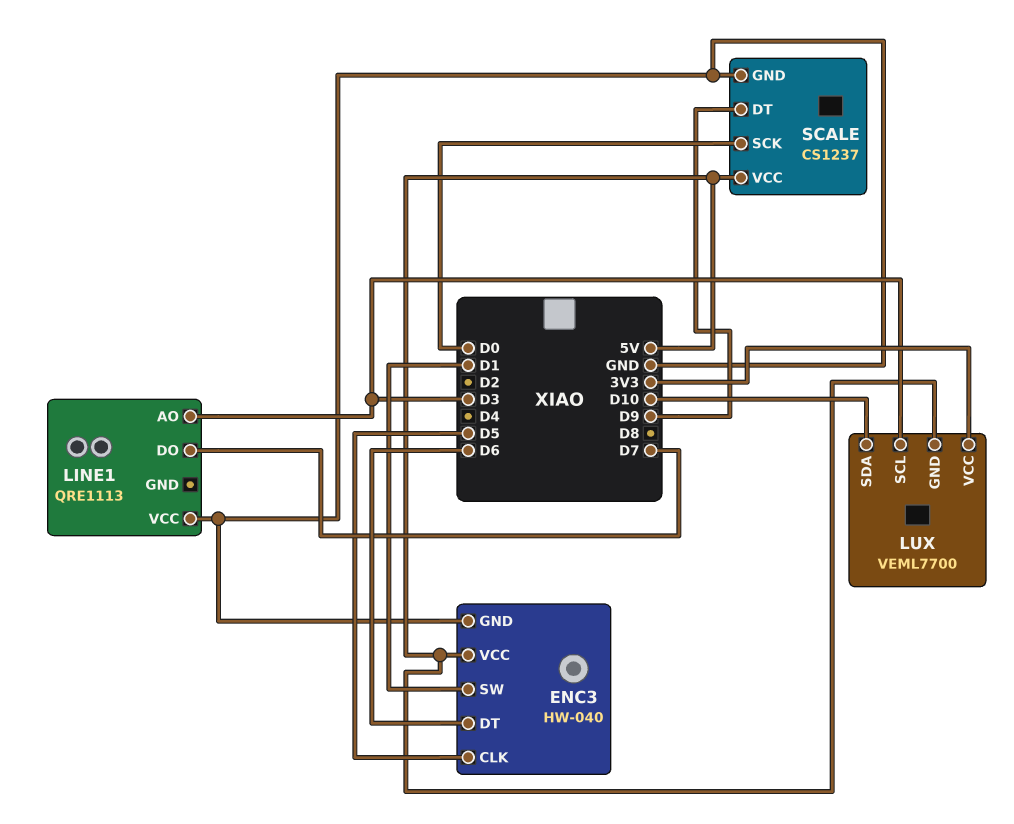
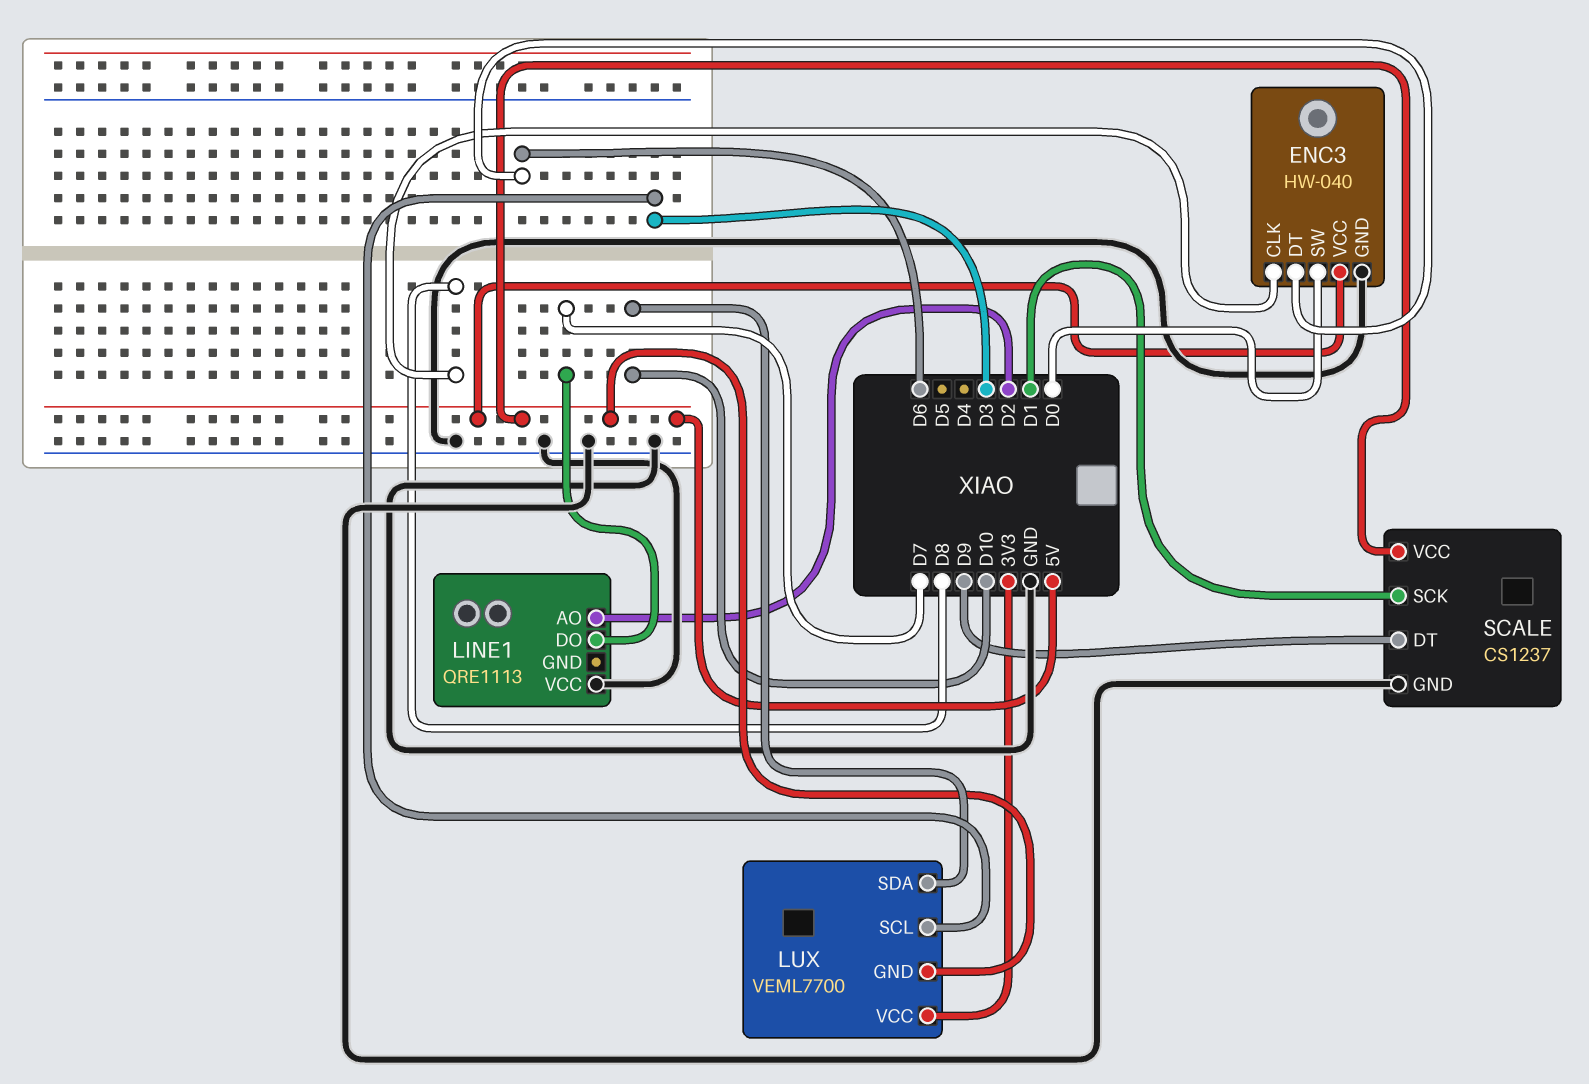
ENC3 pin CLK: D5 -> D8
ENC3 pin SW: D1 -> D0
LINE1 pin AO: D3 -> D2
SCALE pin SCK: D0 -> D1

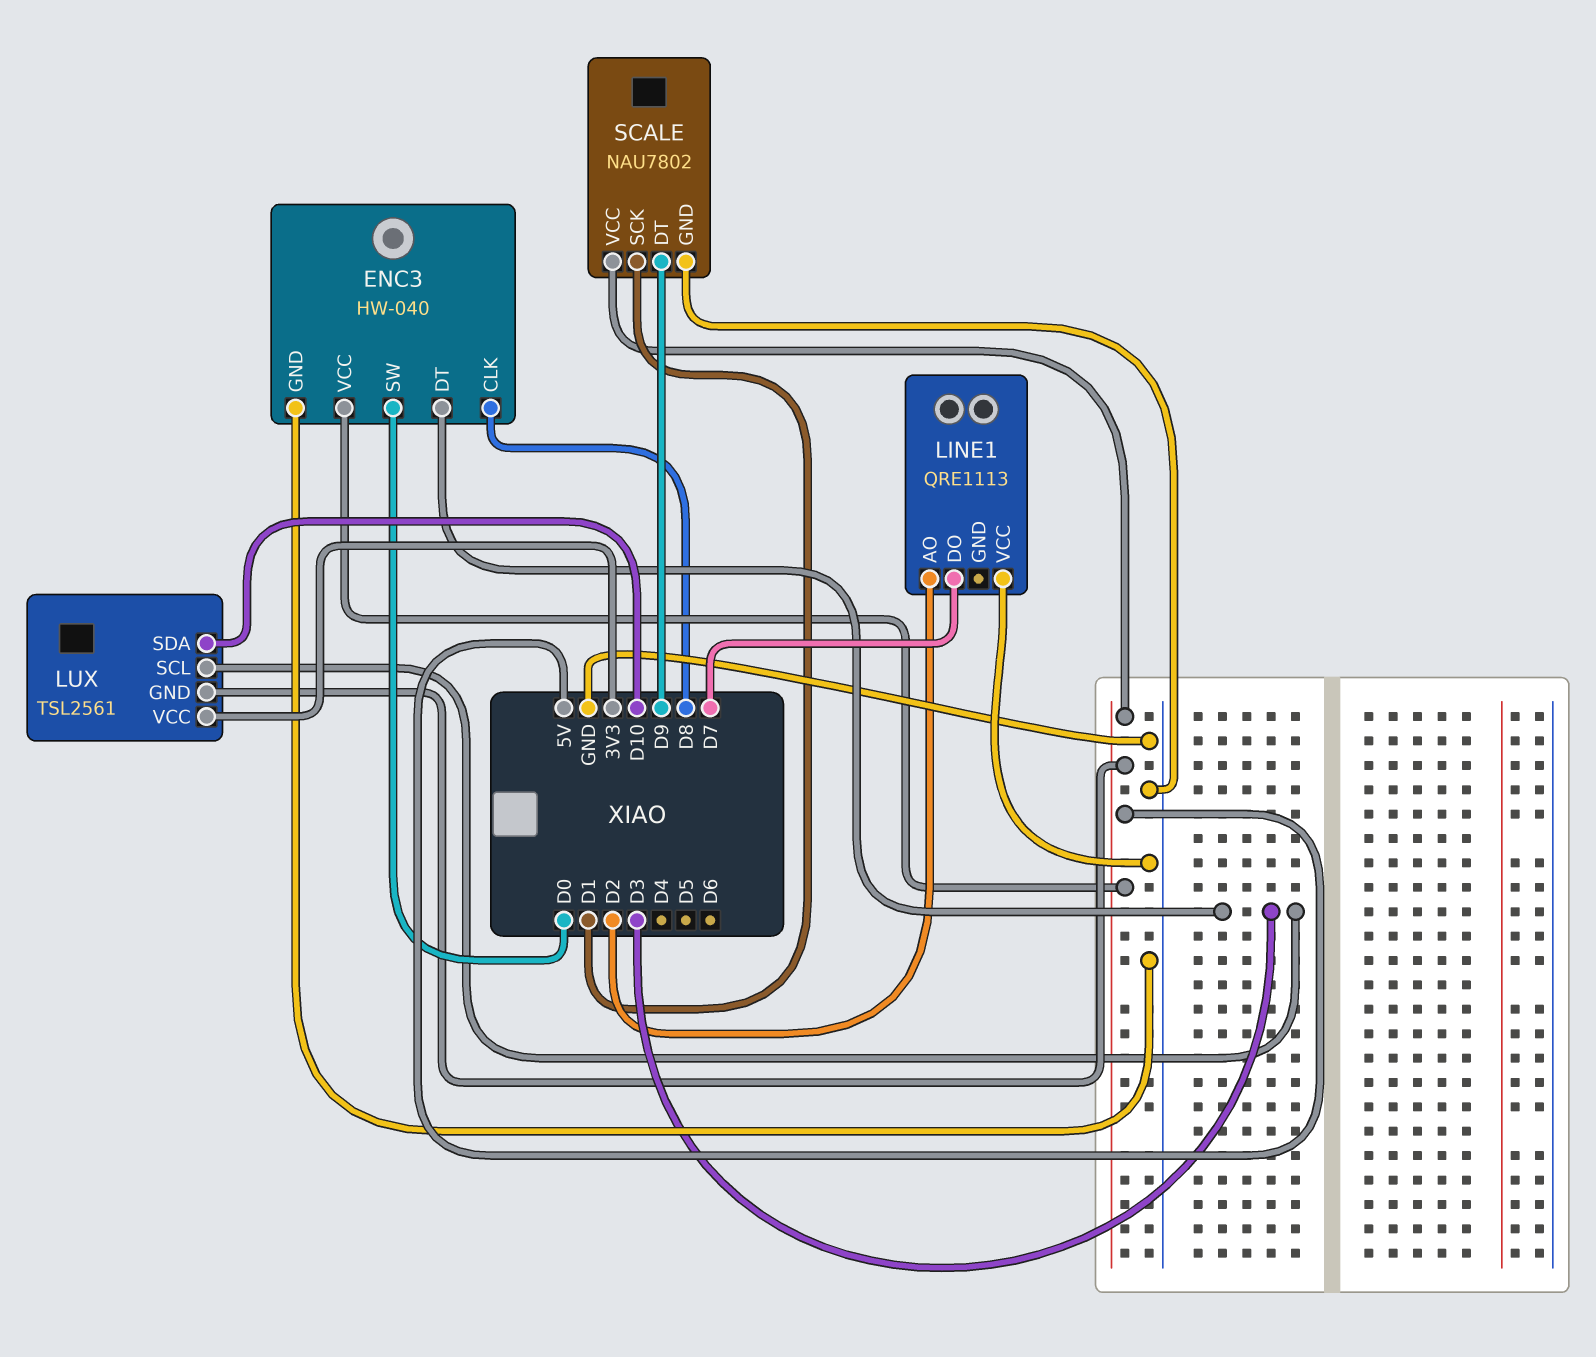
ENC3 pin DT: D6 -> D3
LUX: VEML7700 -> TSL2561
SCALE: CS1237 -> NAU7802

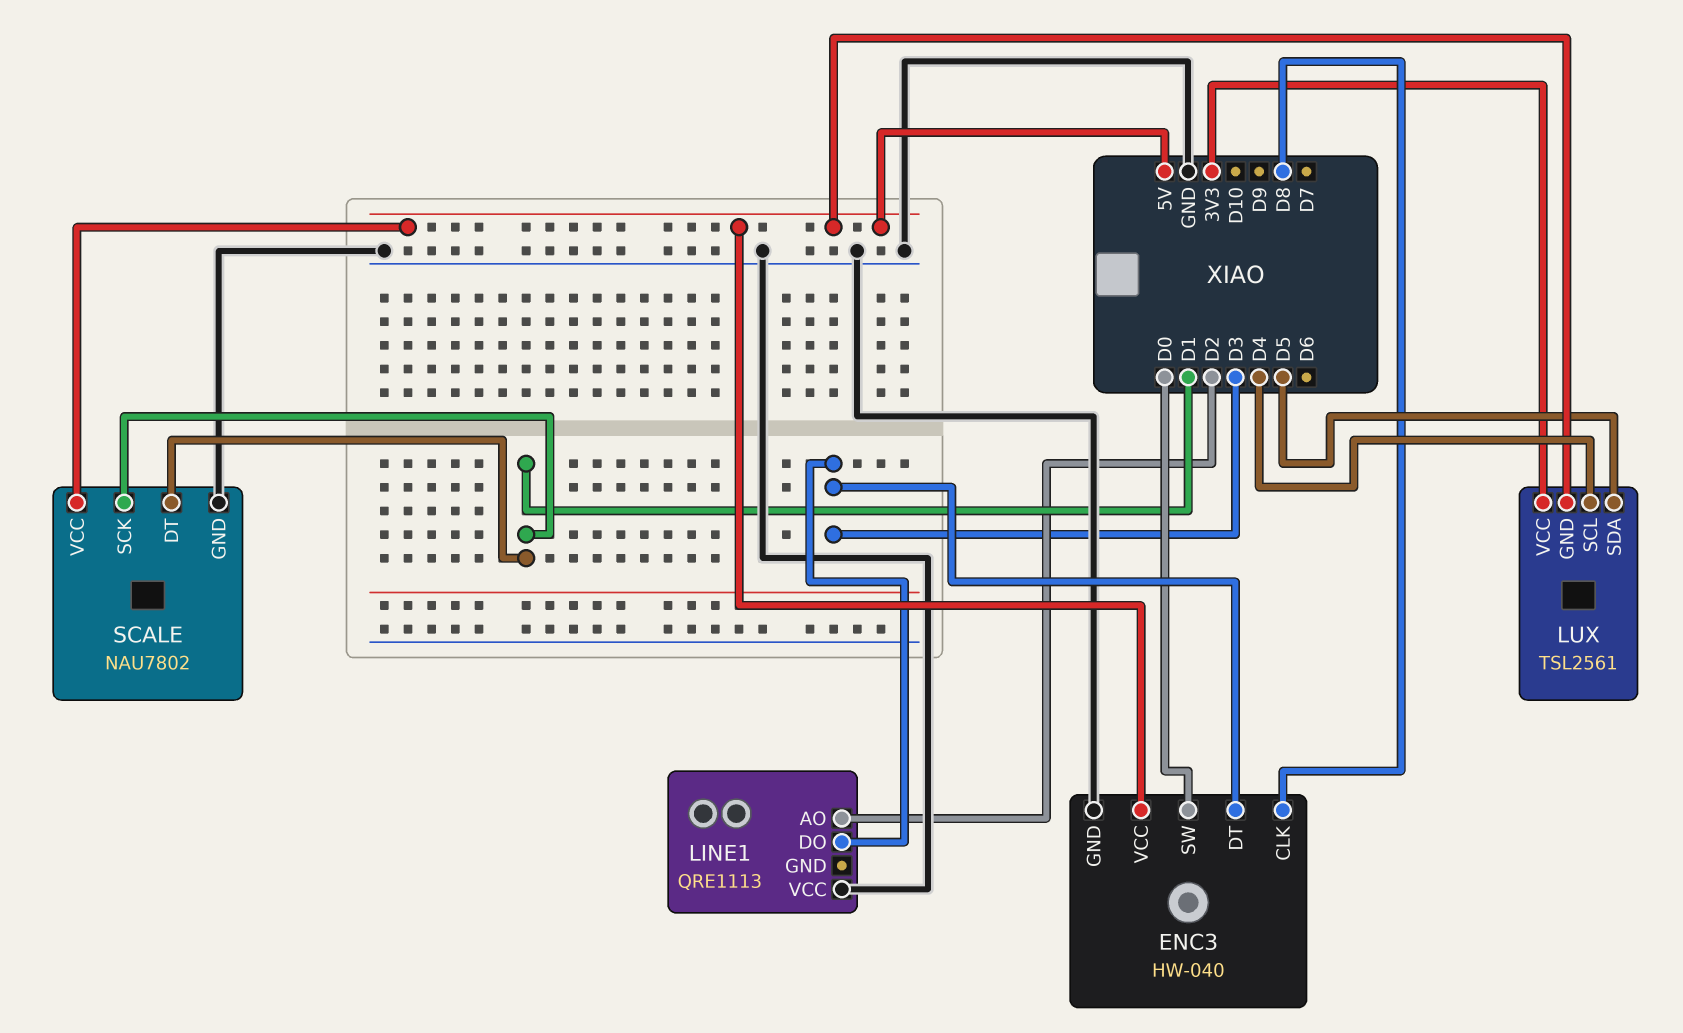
LINE1 pin DO: D7 -> D3
LUX pin SCL: D3 -> D4
LUX pin SDA: D10 -> D5
SCALE pin DT: D9 -> D1

